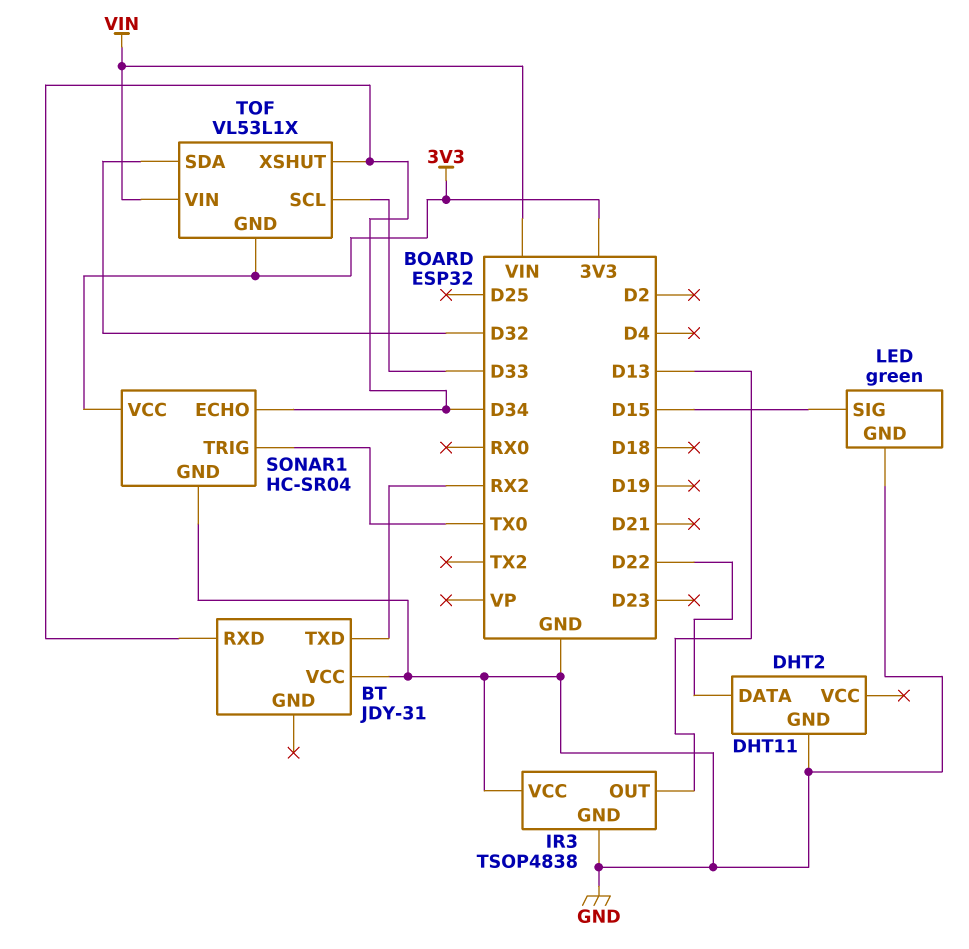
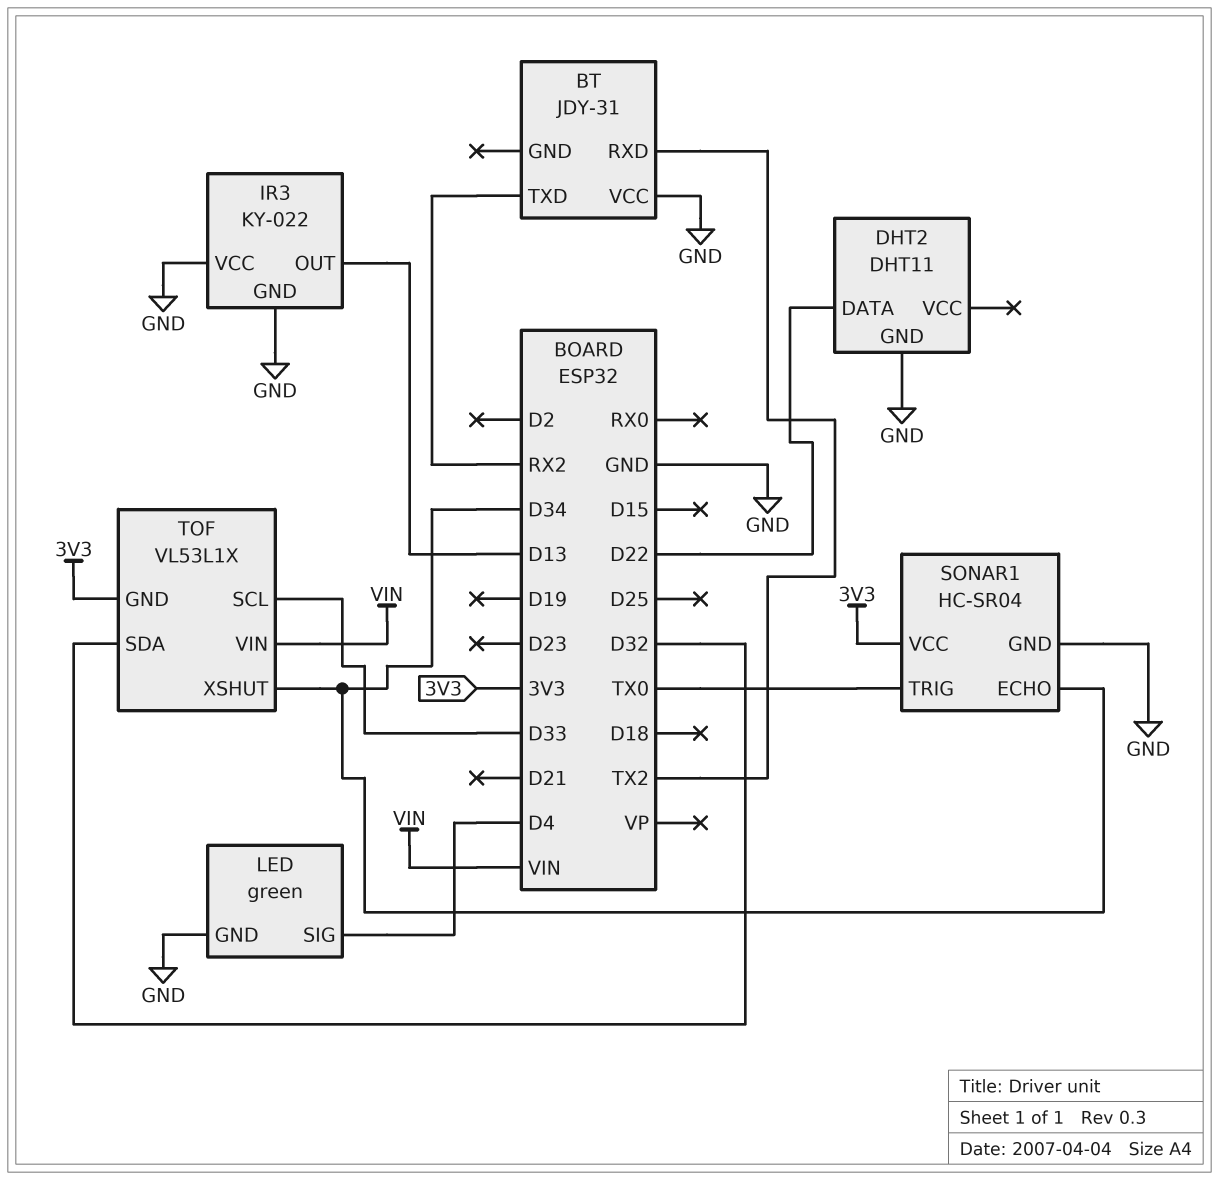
BT pin RXD: D34 -> TX2
IR3: TSOP4838 -> KY-022
LED pin SIG: D15 -> D4

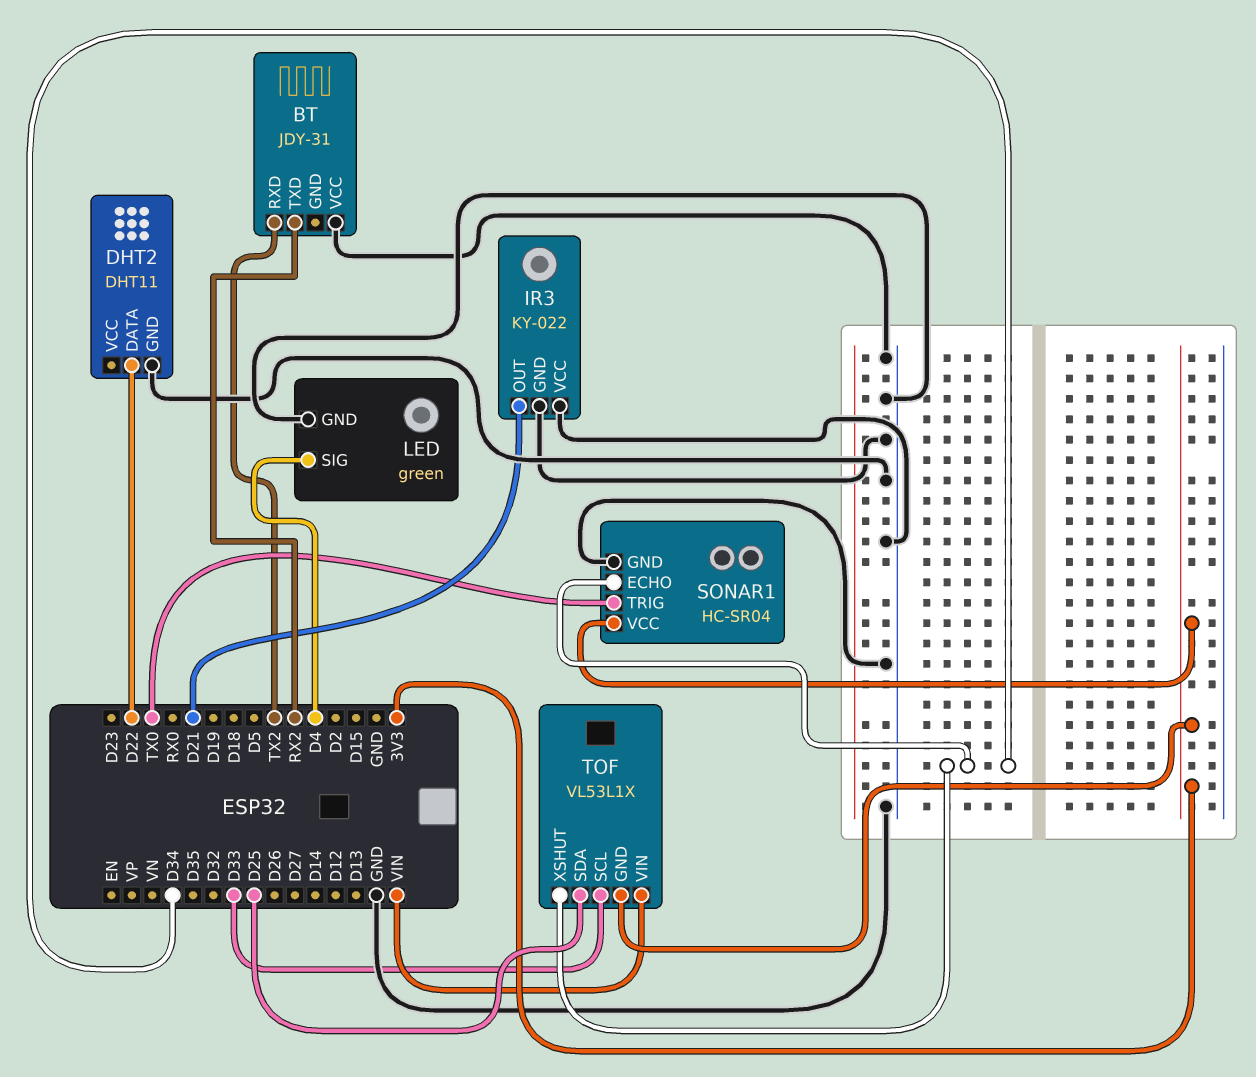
IR3 pin OUT: D13 -> D21
TOF pin SDA: D32 -> D25

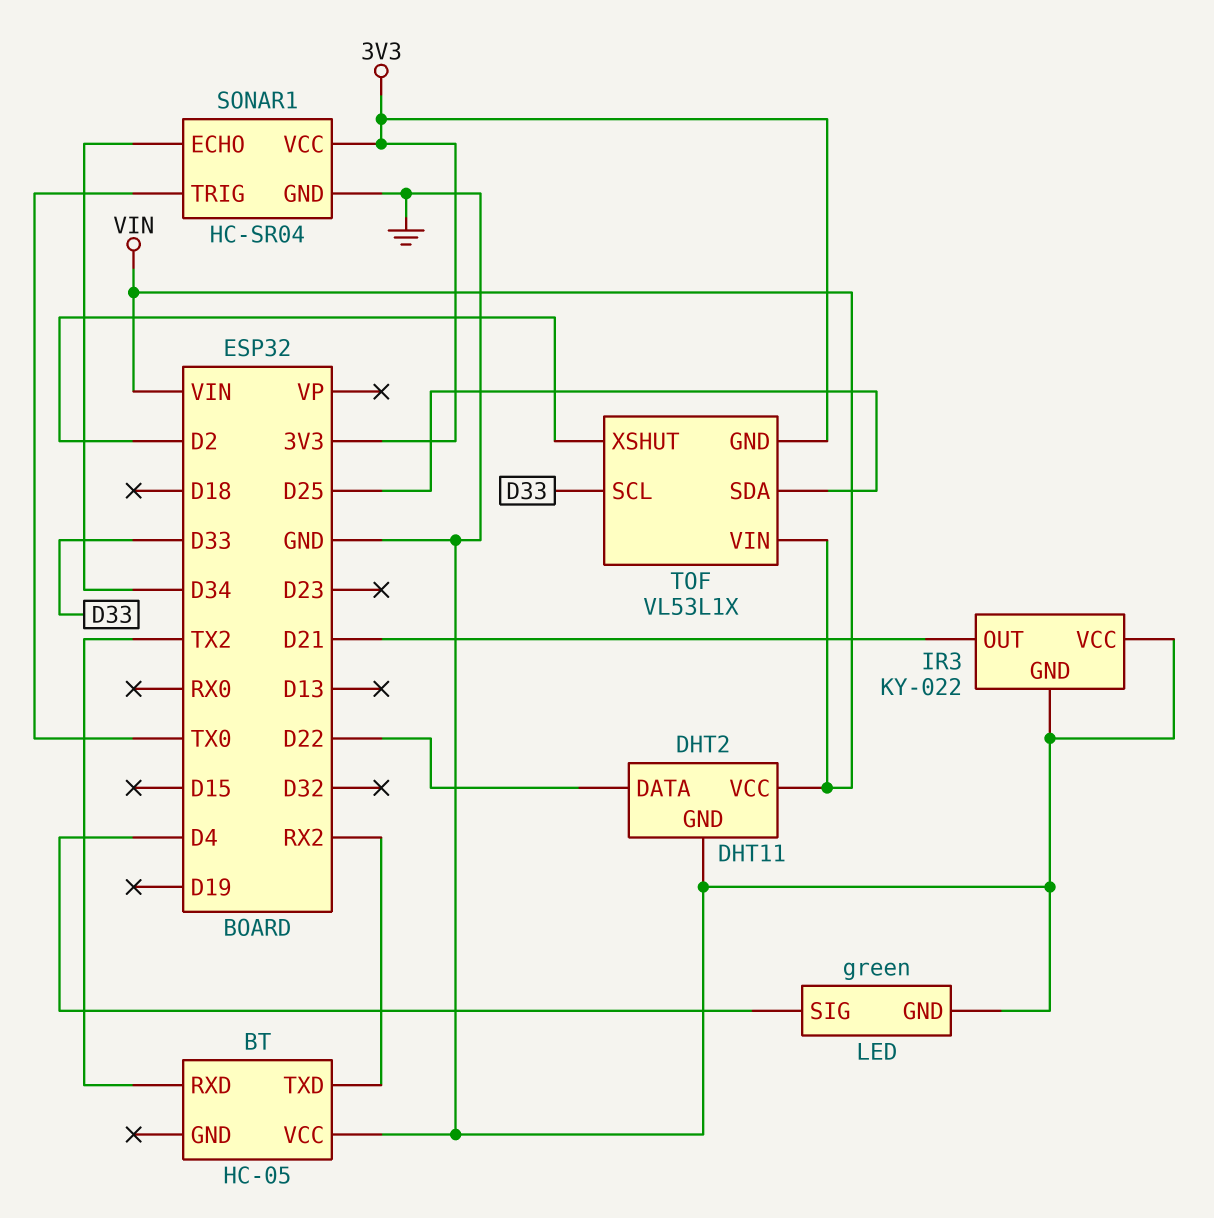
BT: JDY-31 -> HC-05
DHT2 pin VCC: none -> VIN
TOF pin XSHUT: D34 -> D2

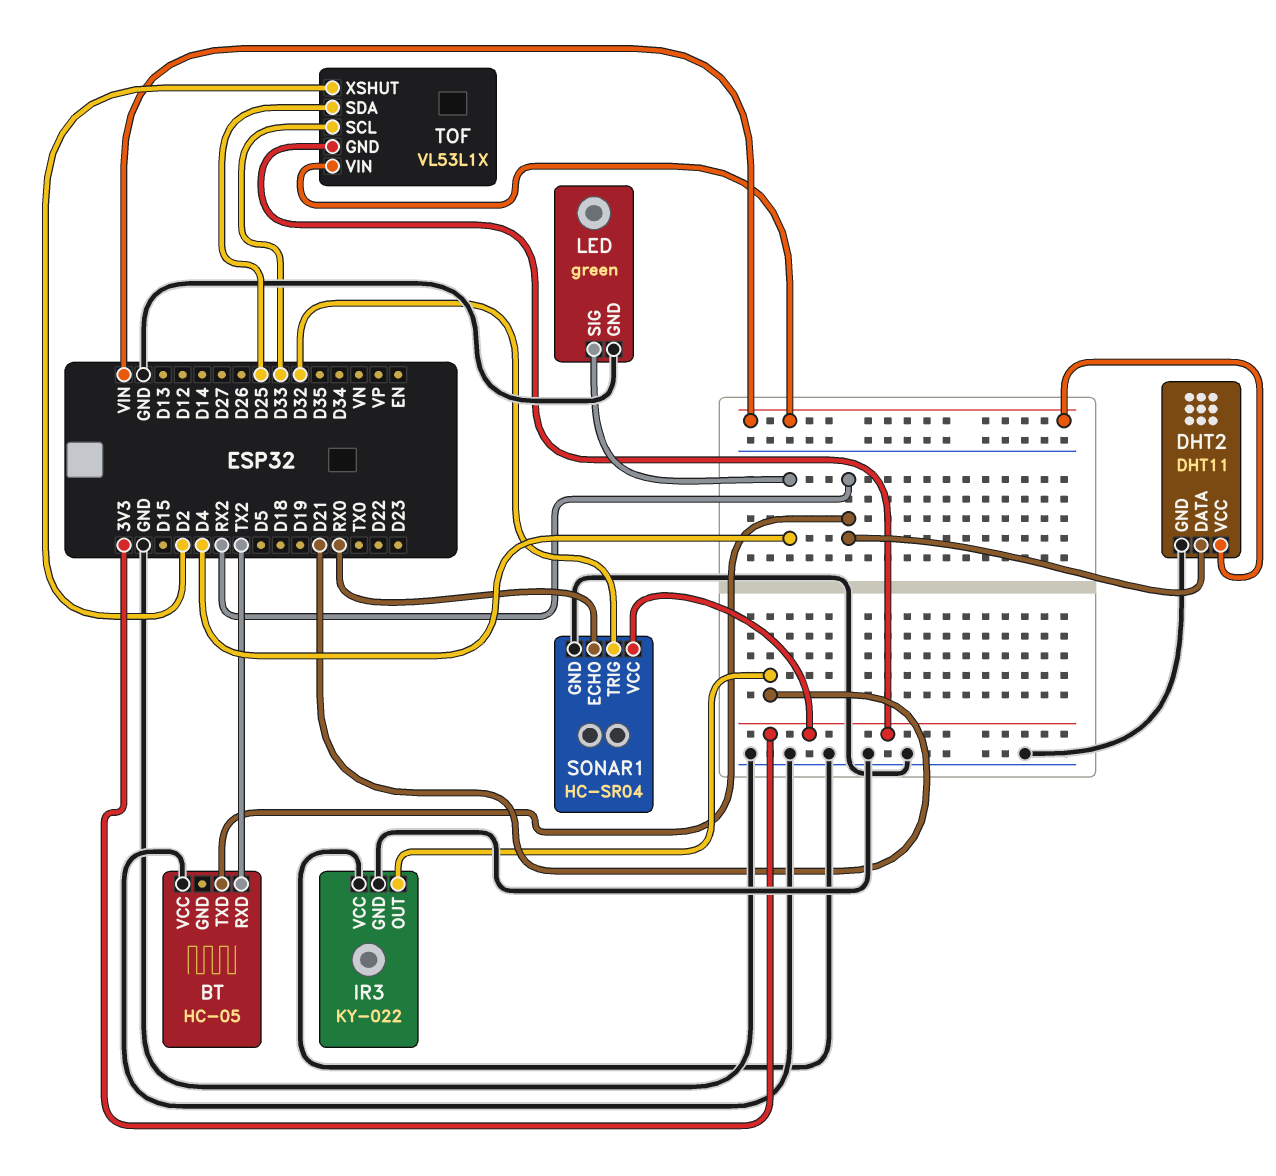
DHT2 pin DATA: D22 -> RX2
SONAR1 pin ECHO: D34 -> RX0
SONAR1 pin TRIG: TX0 -> D32

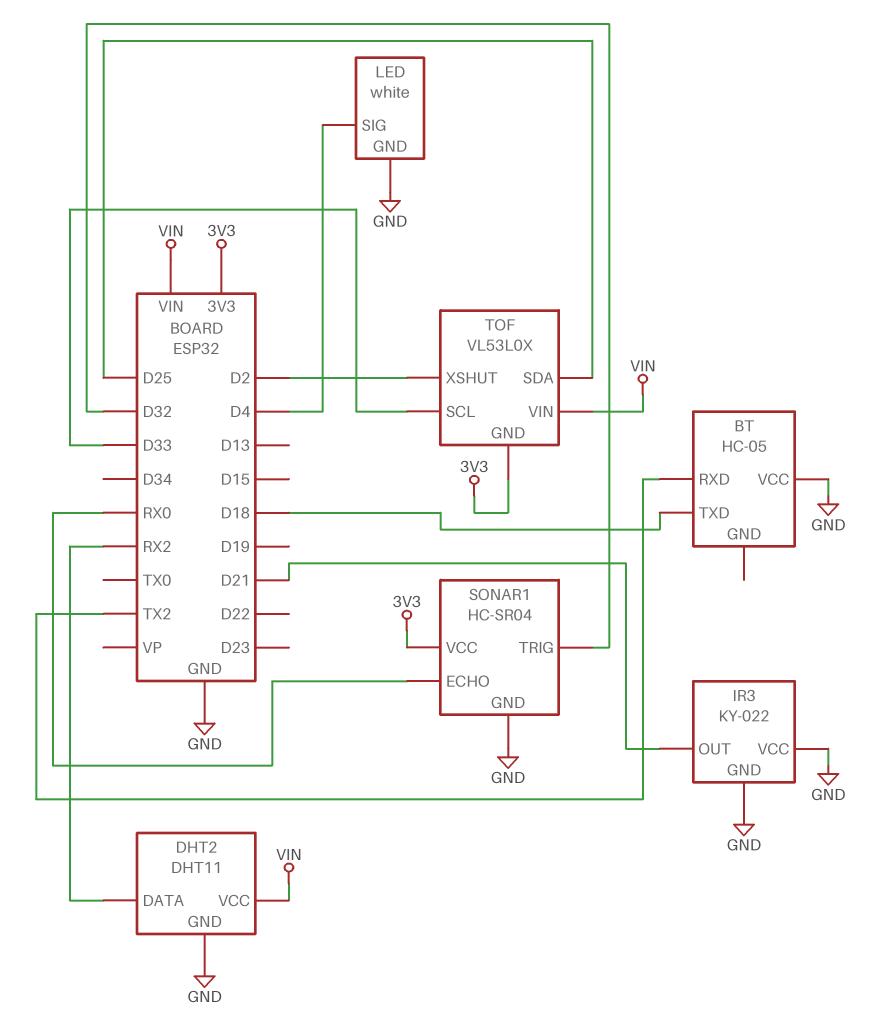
BT pin TXD: RX2 -> D18
LED: green -> white
TOF: VL53L1X -> VL53L0X

